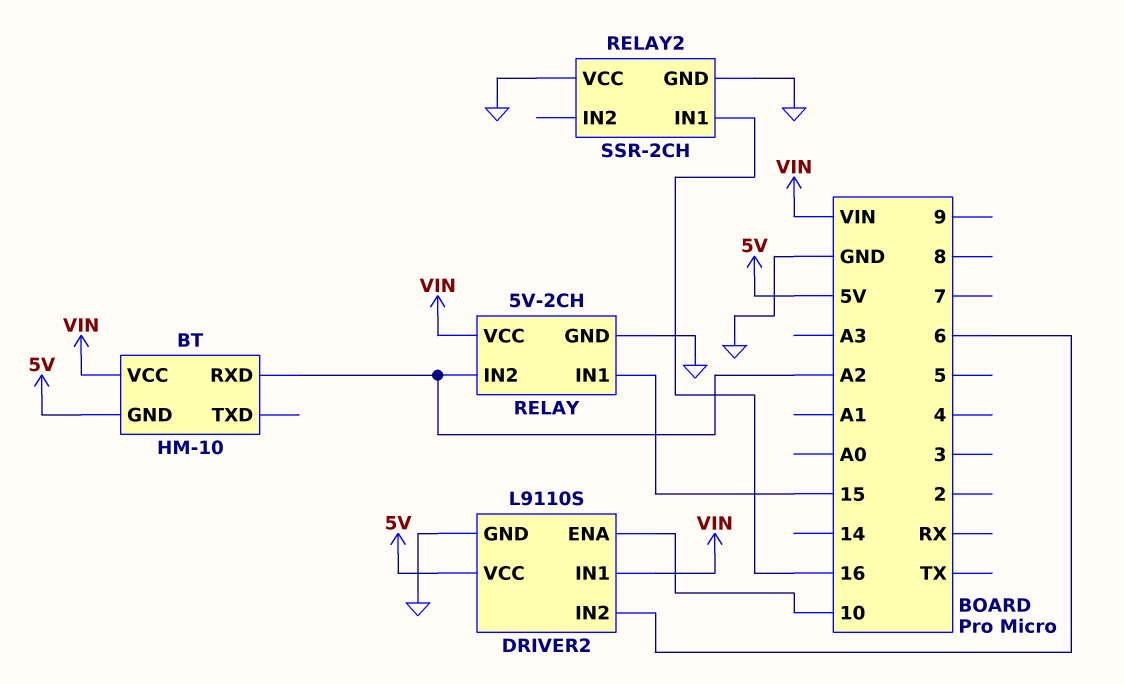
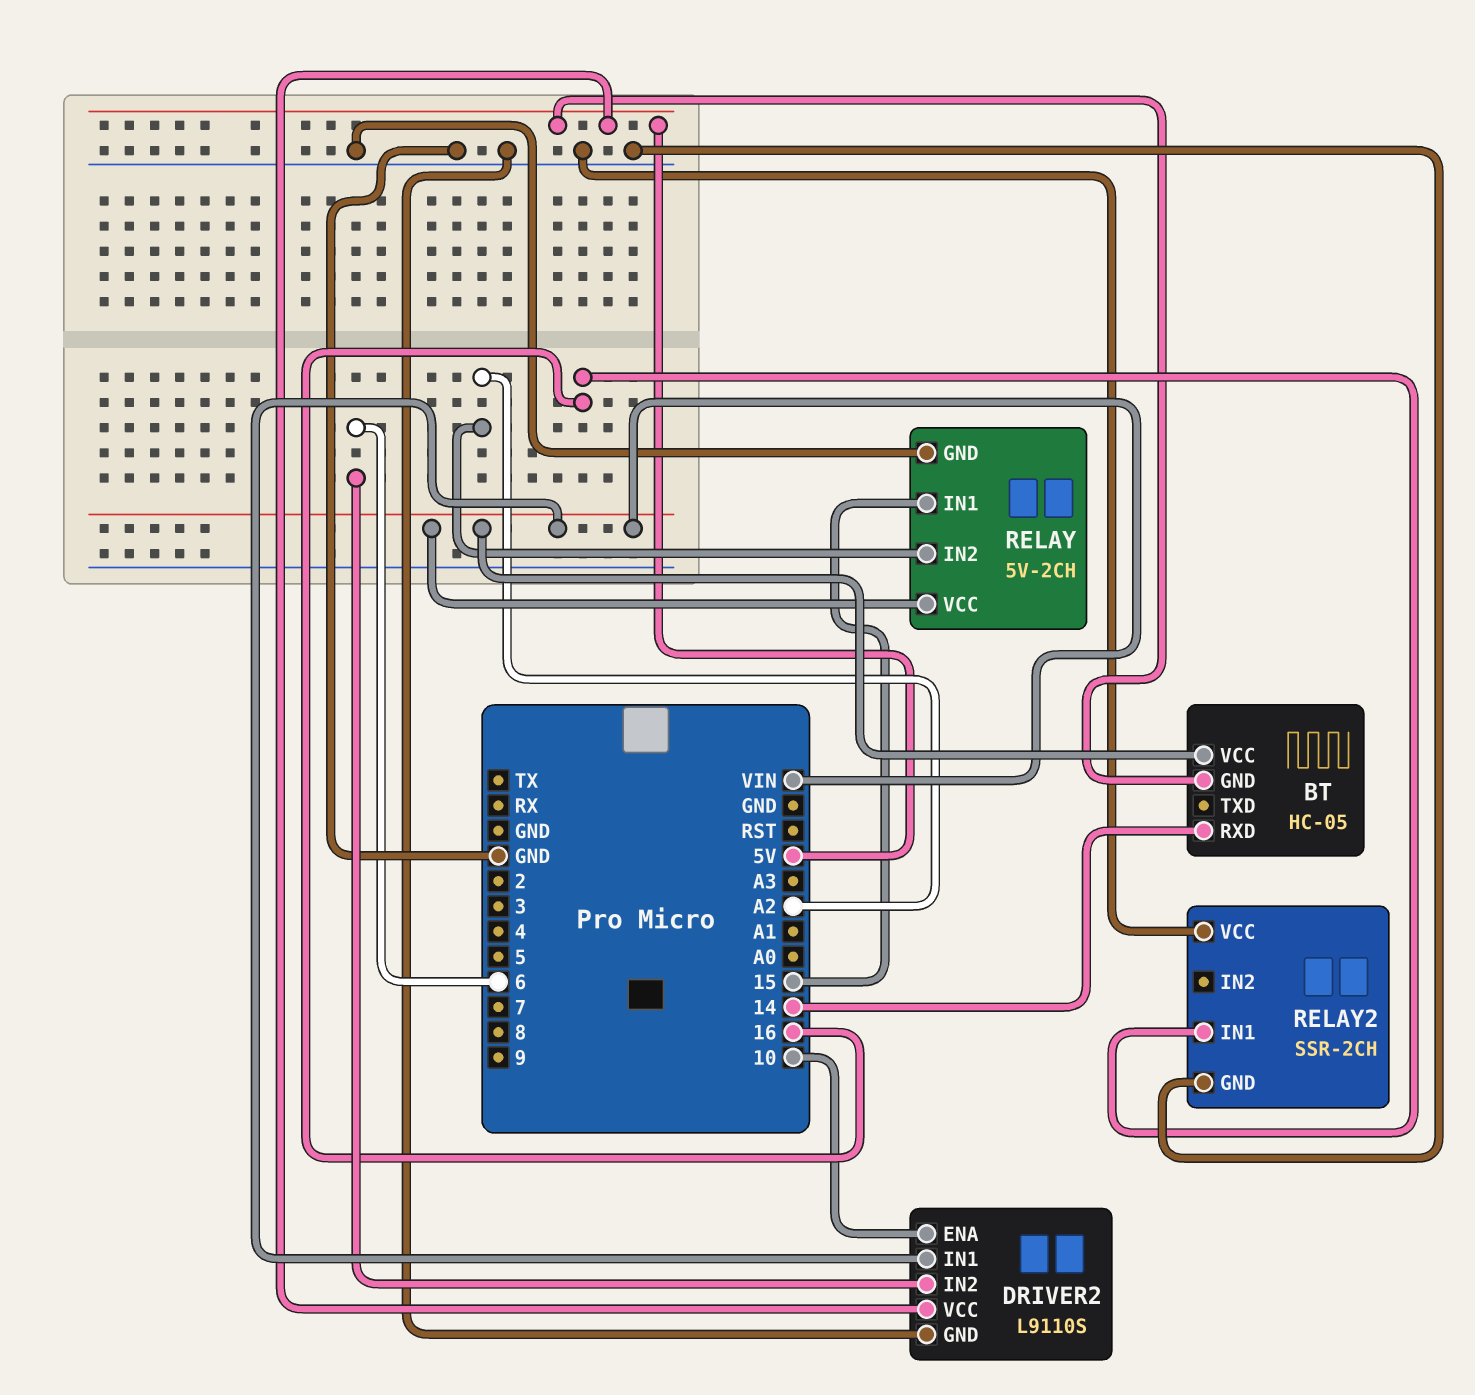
BT: HM-10 -> HC-05
BT pin RXD: A2 -> 14

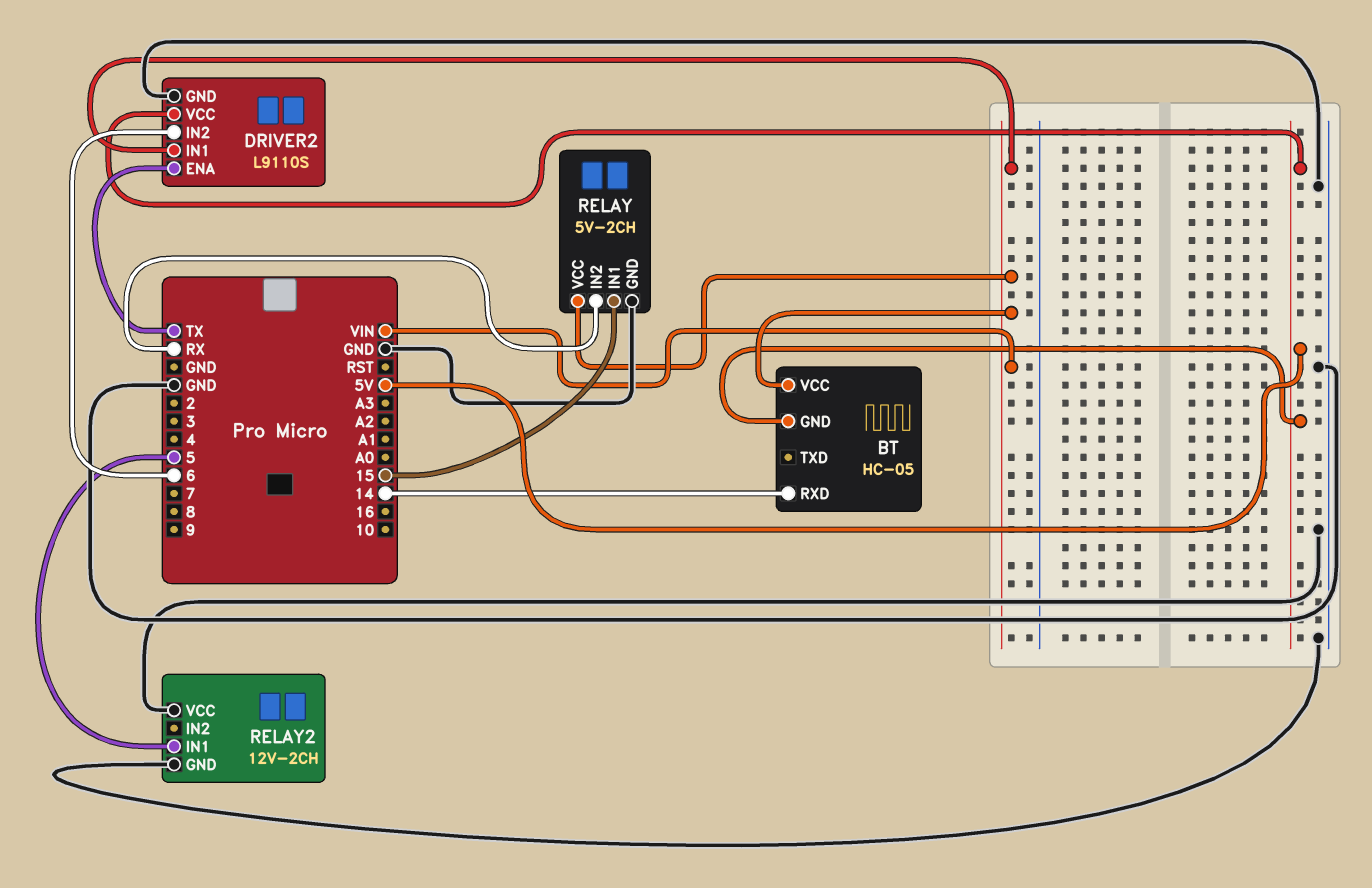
DRIVER2 pin ENA: 10 -> TX
RELAY pin IN2: A2 -> RX
RELAY2: SSR-2CH -> 12V-2CH
RELAY2 pin IN1: 16 -> 5

